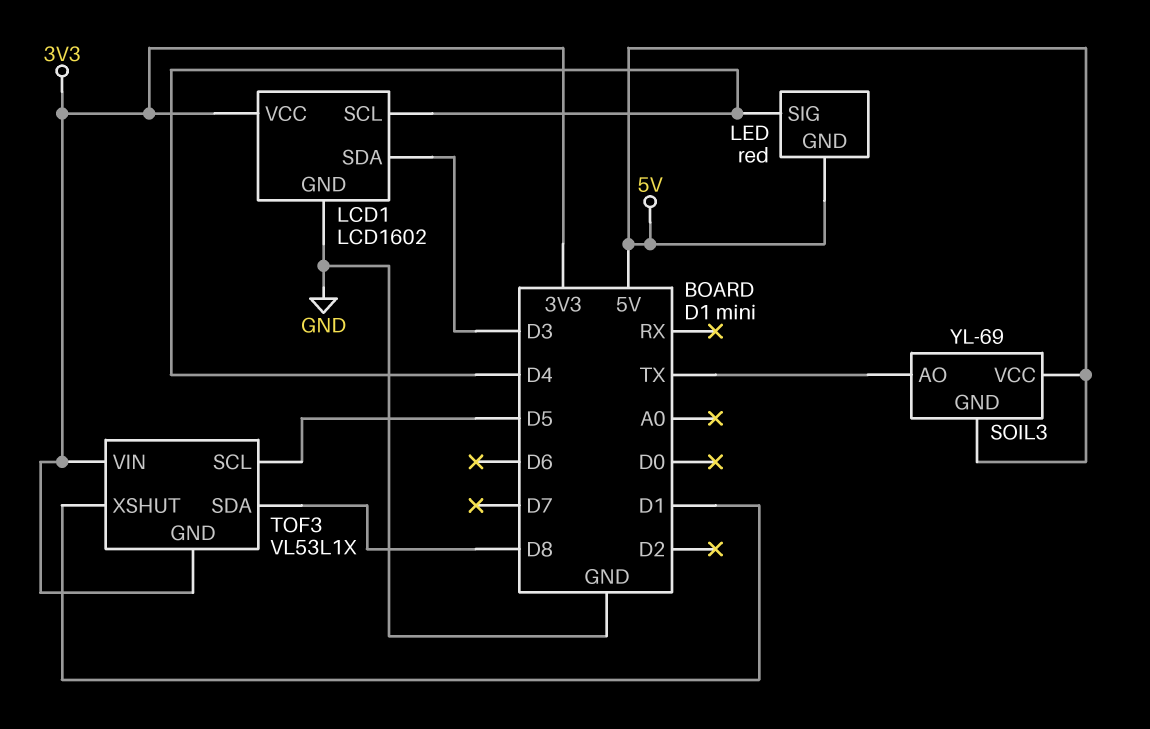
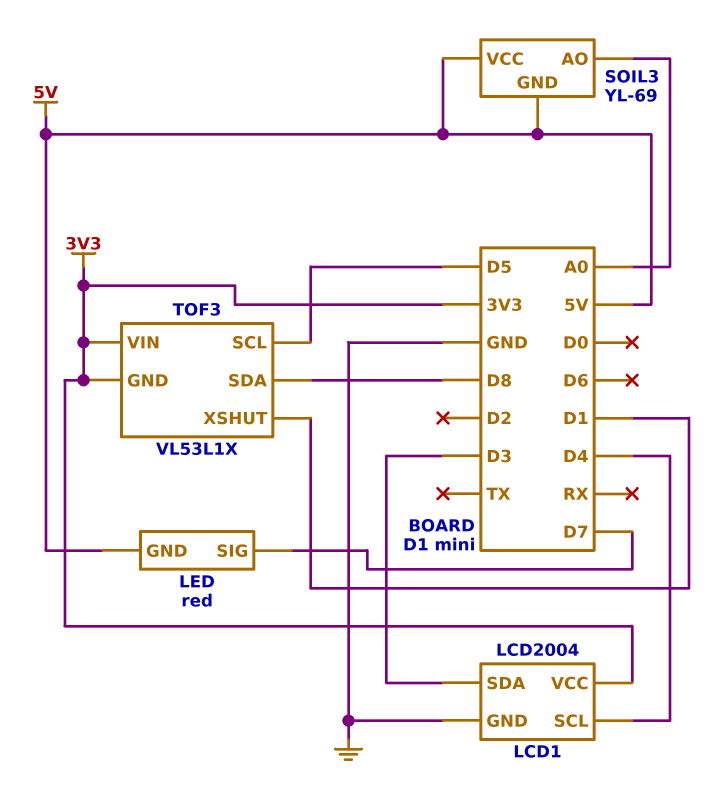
LCD1: LCD1602 -> LCD2004
LED pin SIG: D4 -> D7
SOIL3 pin AO: TX -> A0

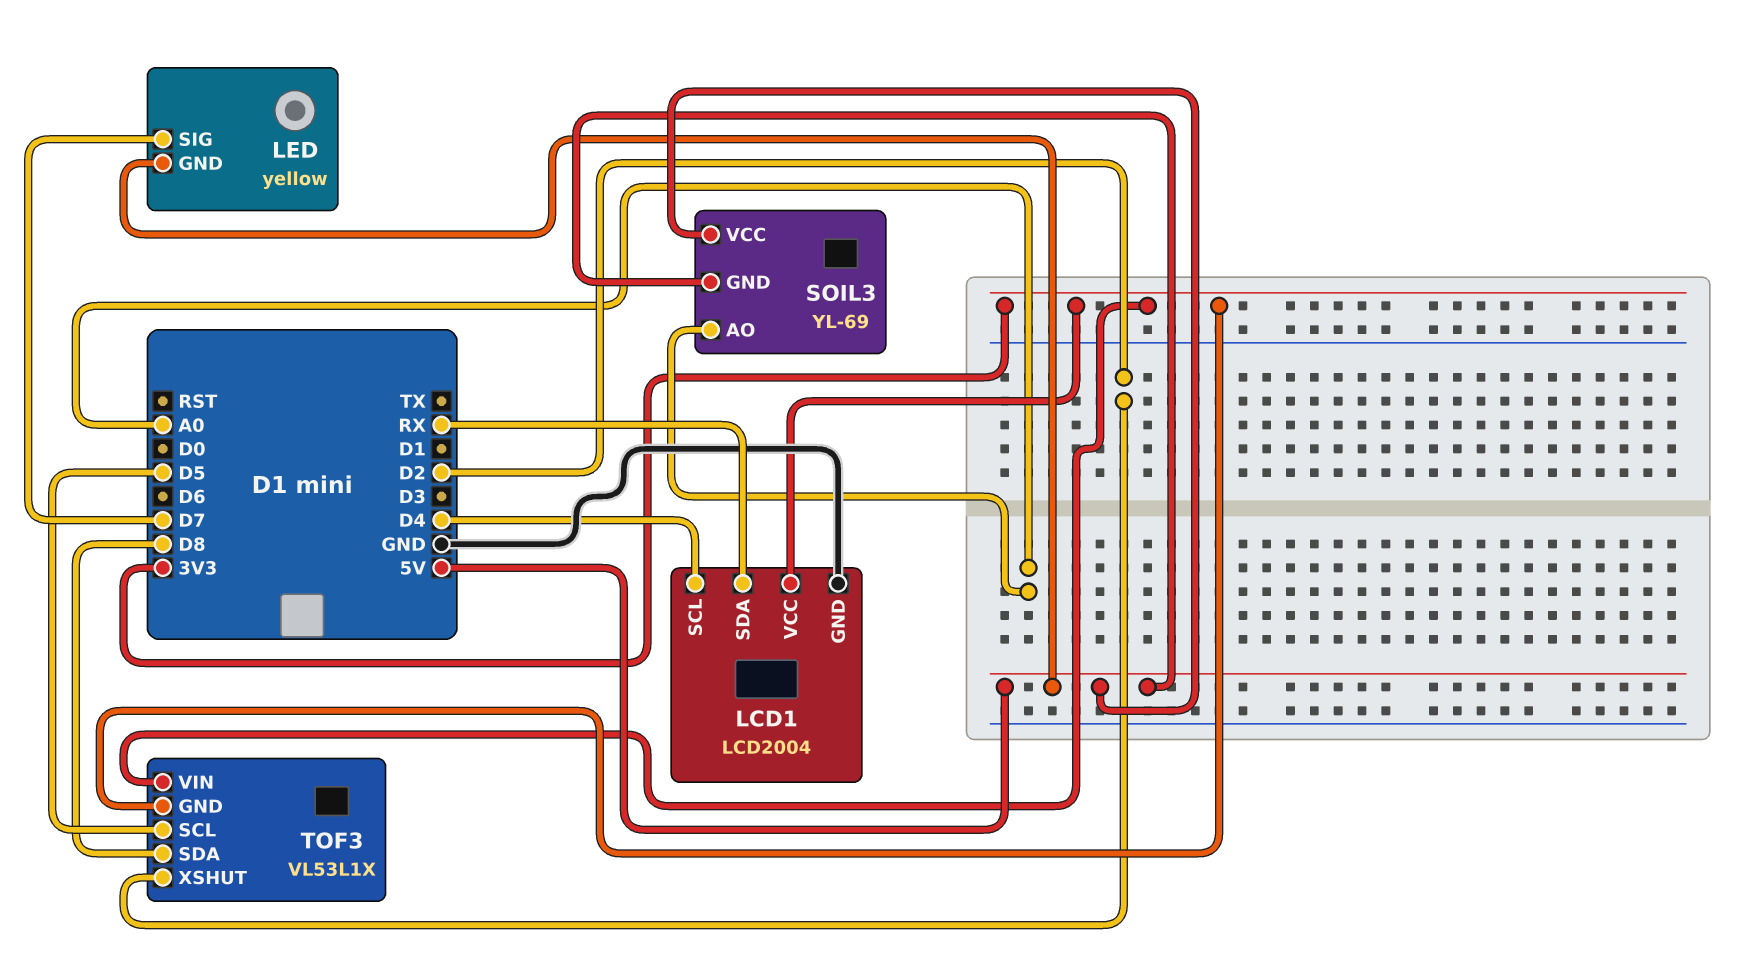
LCD1 pin SDA: D3 -> RX
LED: red -> yellow
TOF3 pin XSHUT: D1 -> D2

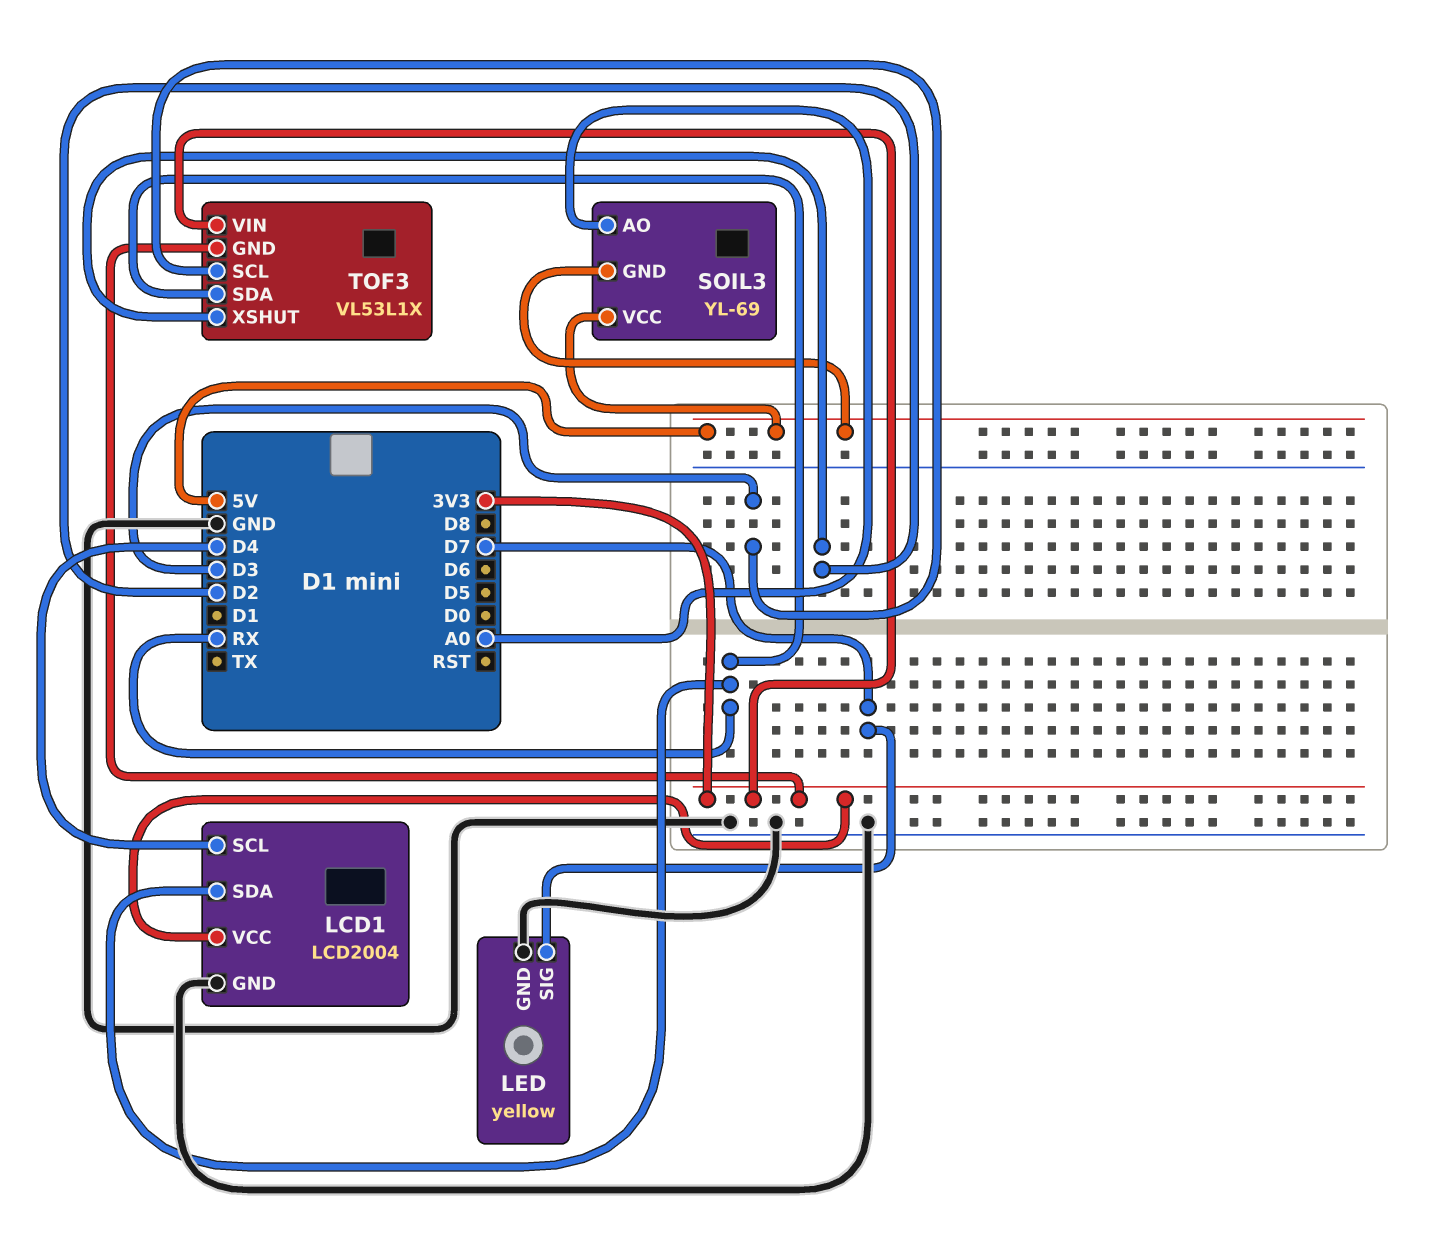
LED pin GND: 5V -> GND
TOF3 pin SCL: D5 -> D3
TOF3 pin SDA: D8 -> RX

